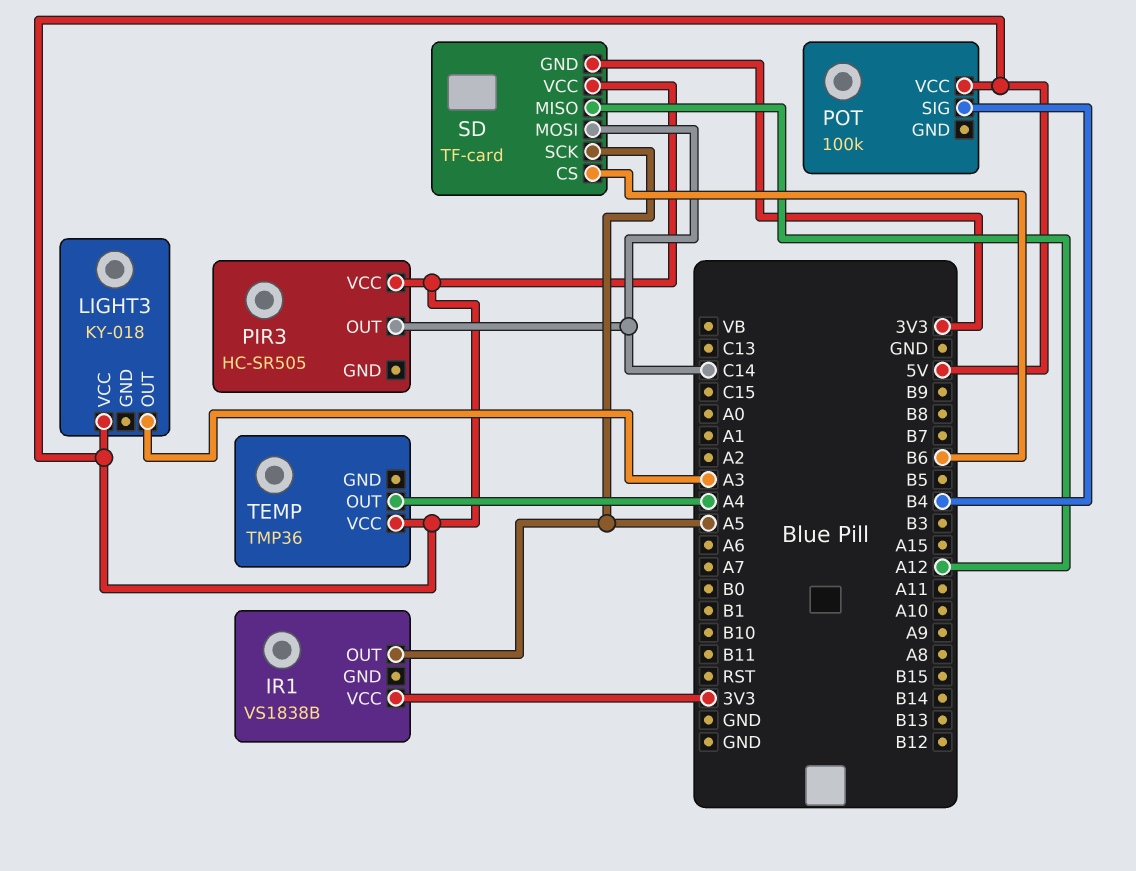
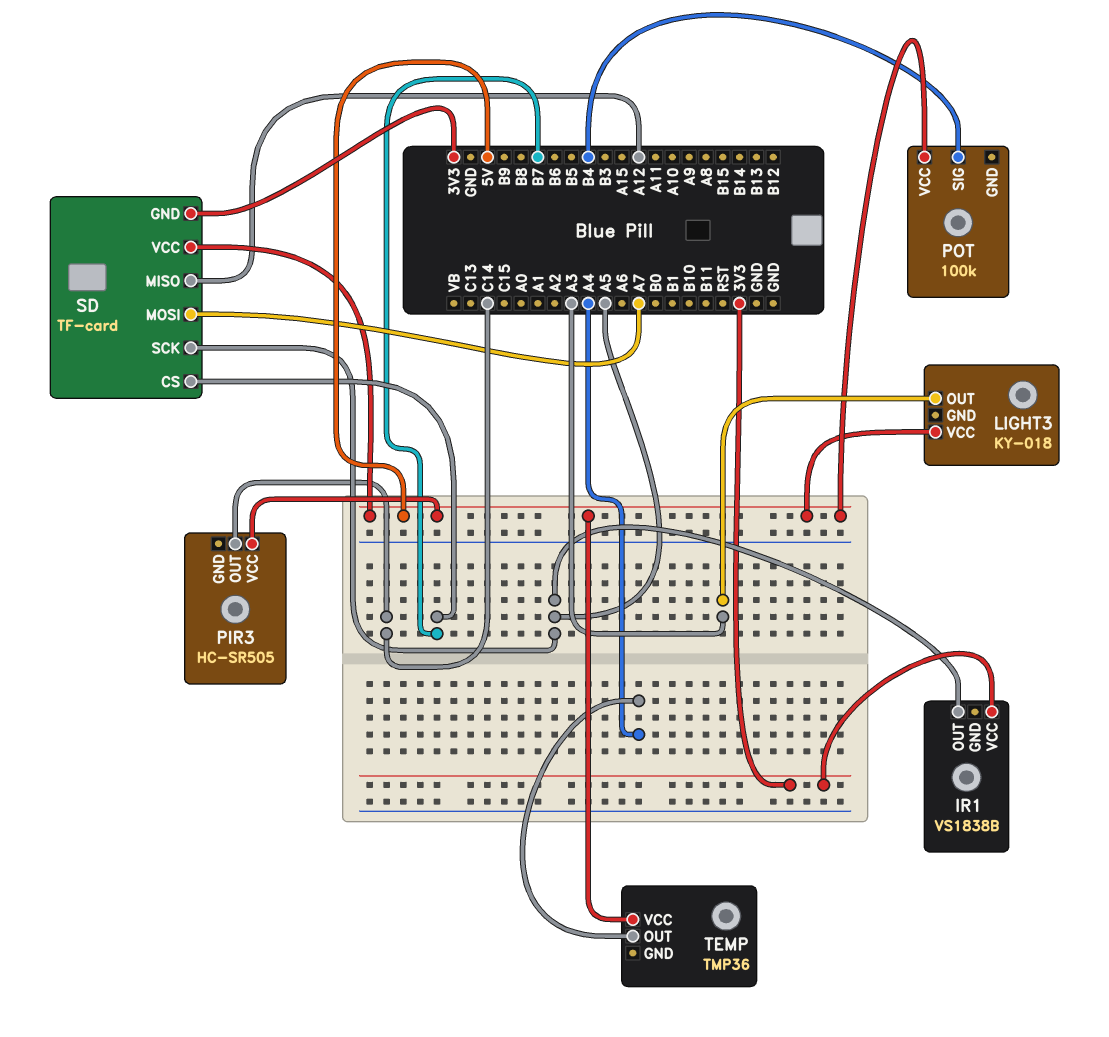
SD pin CS: B6 -> B7
SD pin MOSI: C14 -> A7

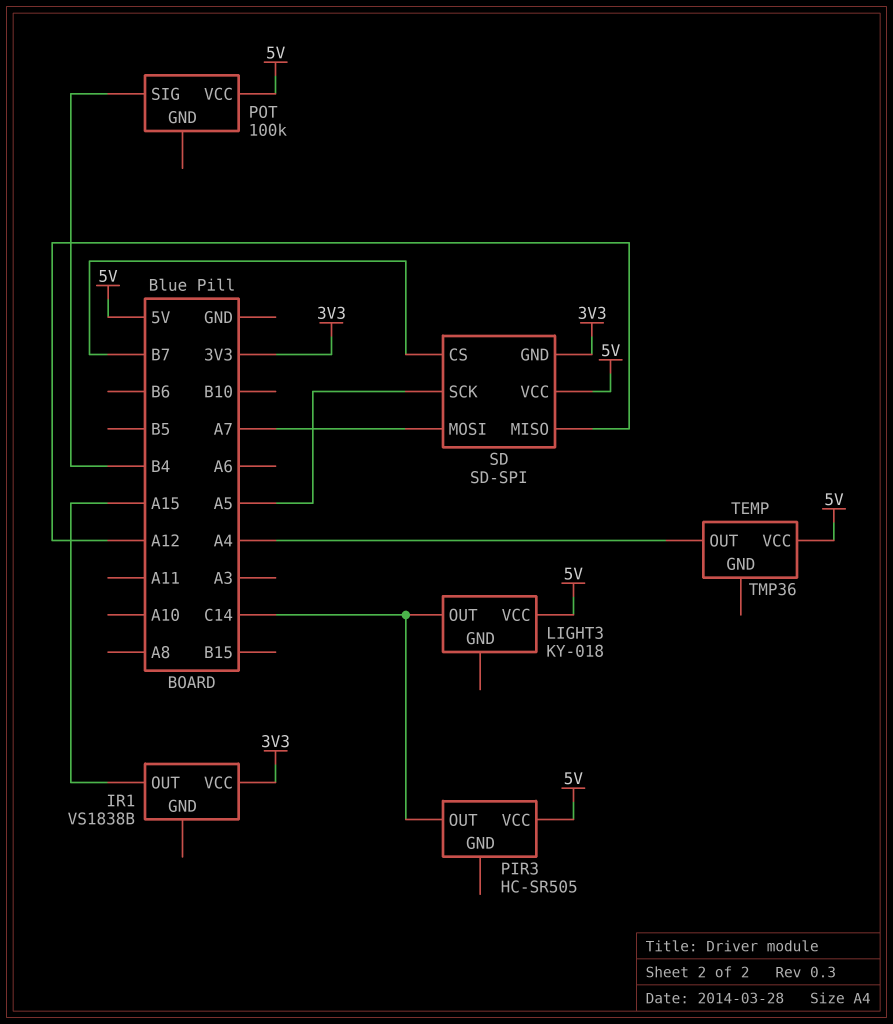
IR1 pin OUT: A5 -> A15
LIGHT3 pin OUT: A3 -> C14
SD: TF-card -> SD-SPI

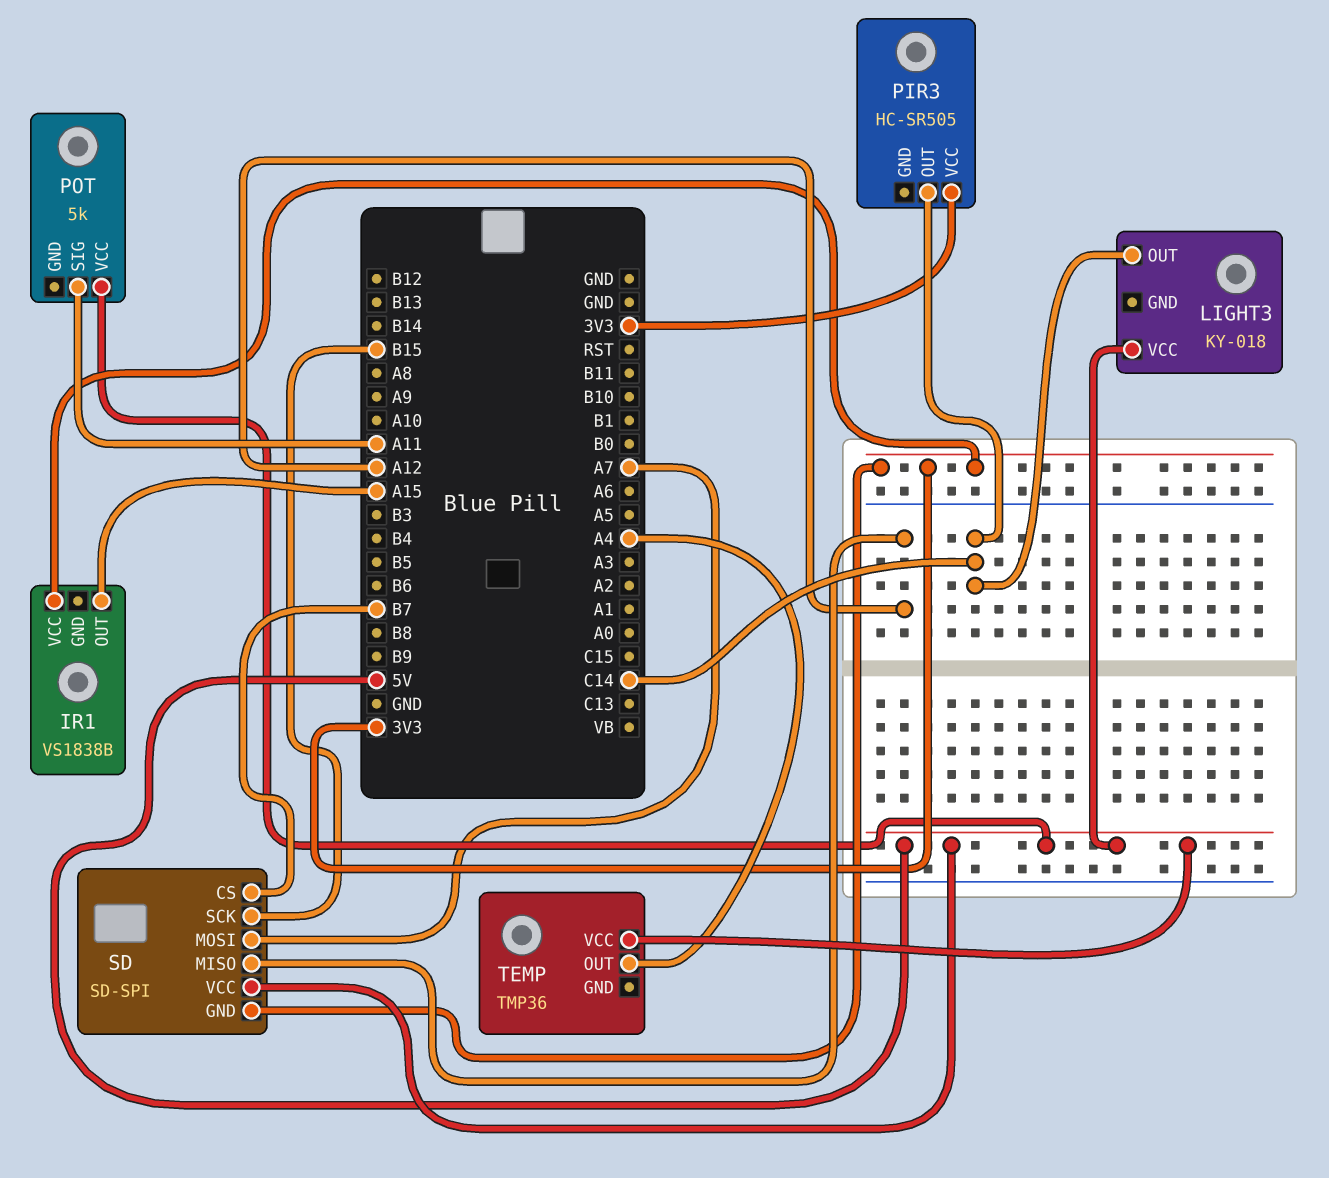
PIR3 pin VCC: 5V -> 3V3
POT: 100k -> 5k
POT pin SIG: B4 -> A11
SD pin SCK: A5 -> B15

